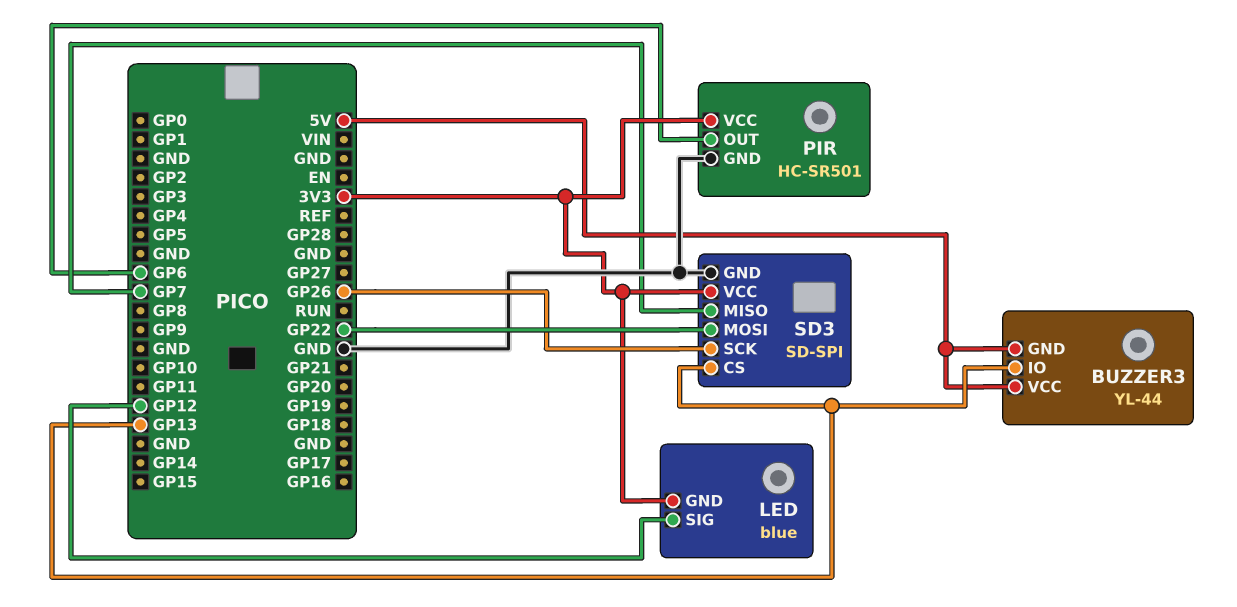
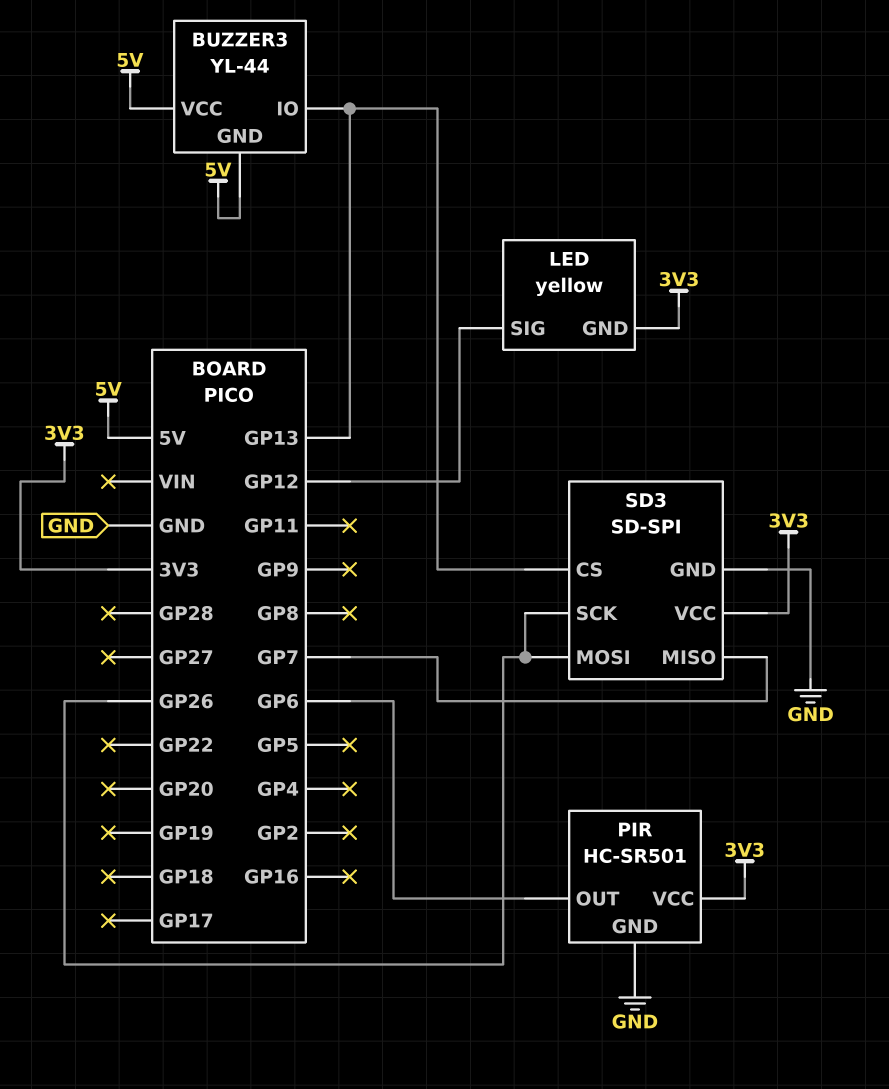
LED: blue -> yellow
SD3 pin MOSI: GP22 -> GP26

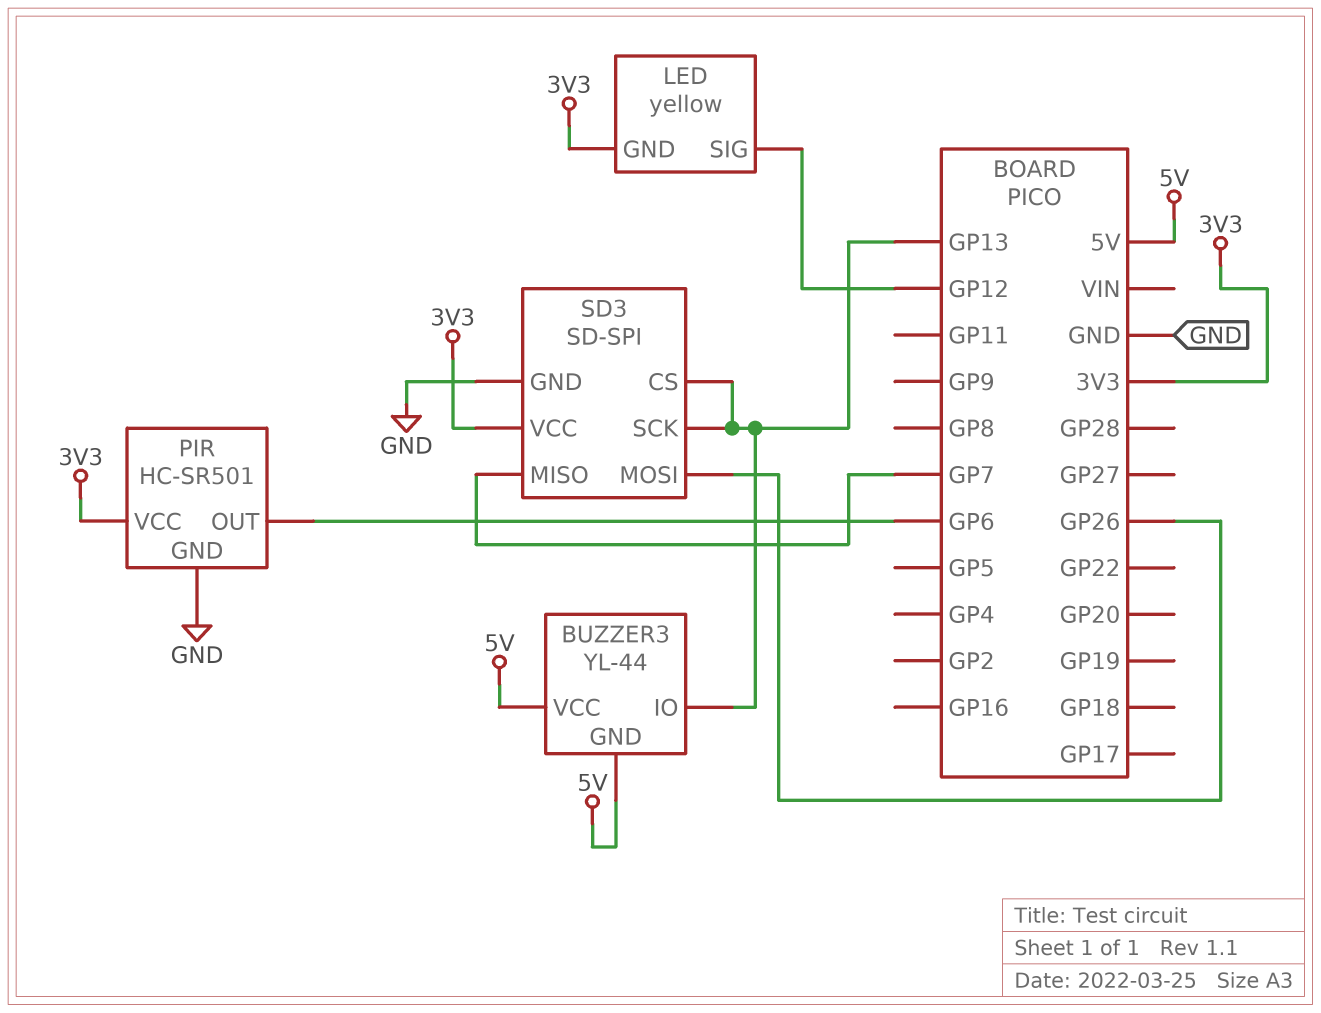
SD3 pin SCK: GP26 -> GP13

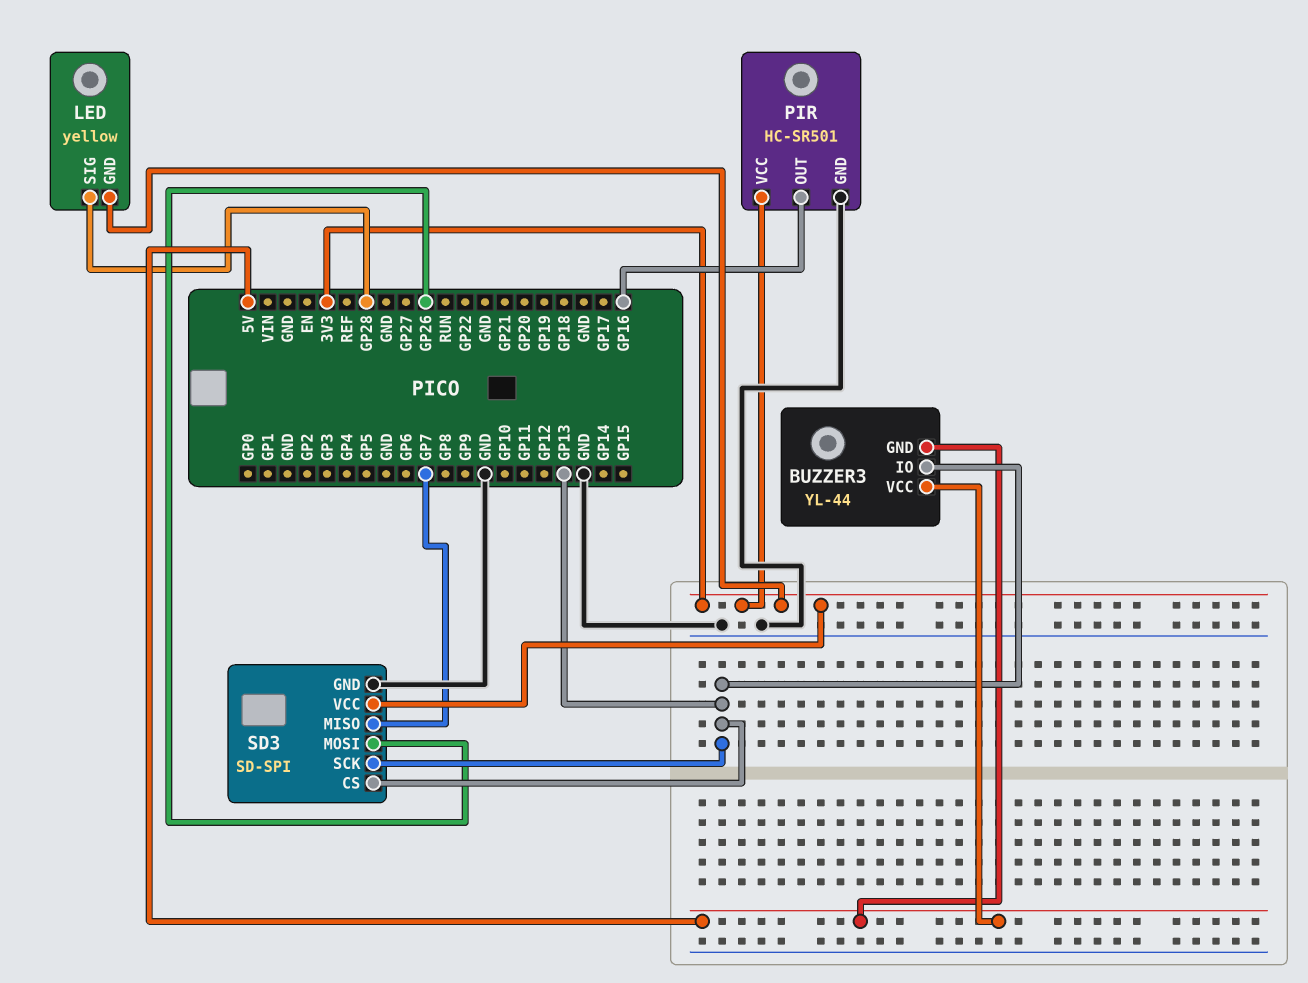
LED pin SIG: GP12 -> GP28
PIR pin OUT: GP6 -> GP16

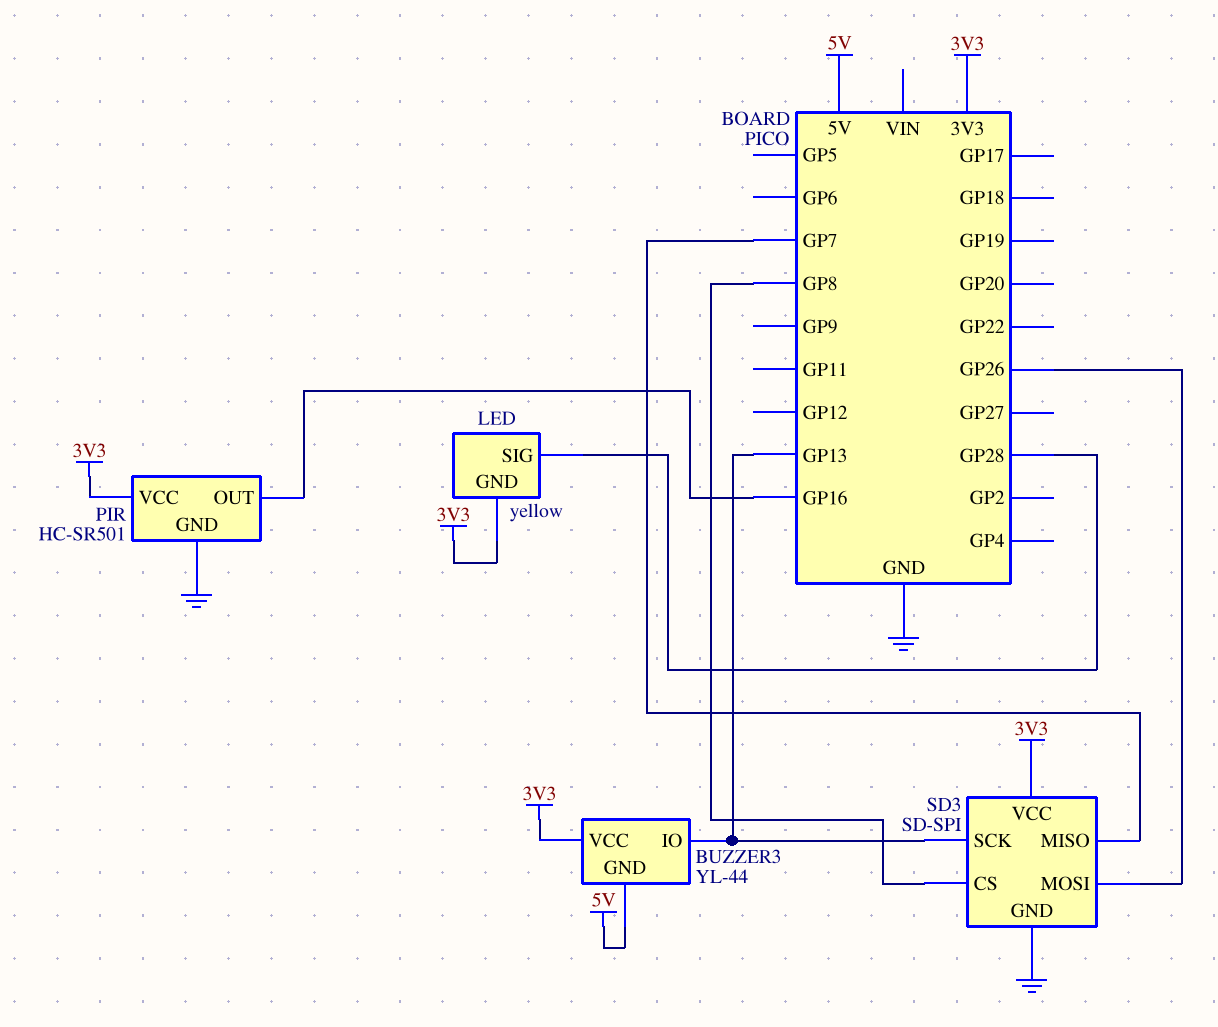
BUZZER3 pin VCC: 5V -> 3V3
SD3 pin CS: GP13 -> GP8

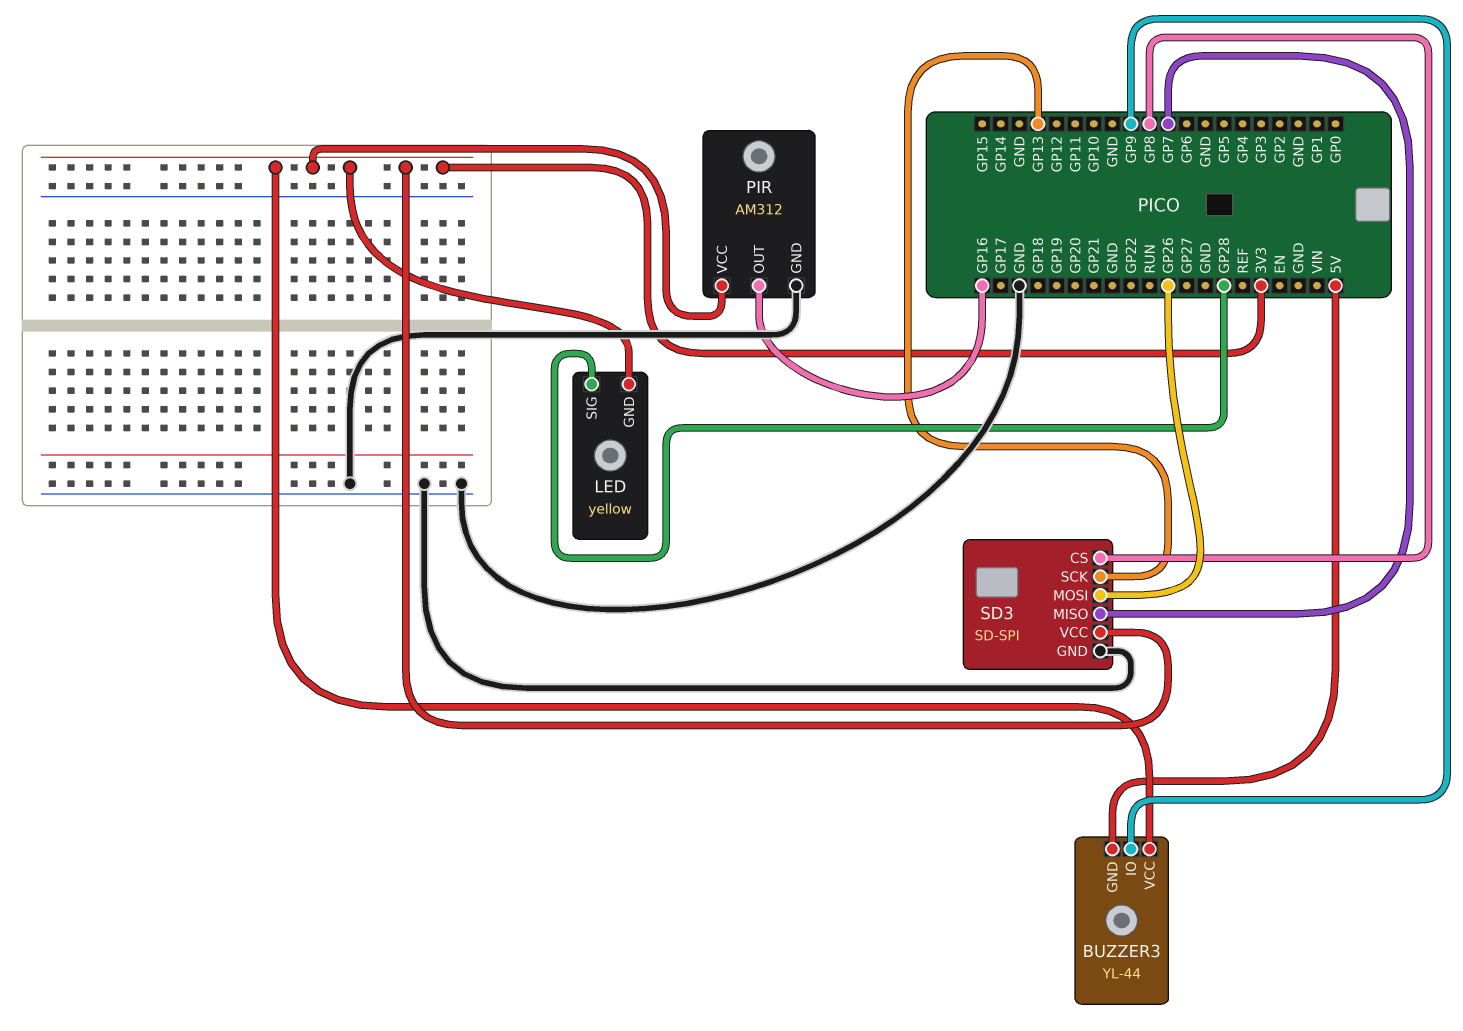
BUZZER3 pin IO: GP13 -> GP9
PIR: HC-SR501 -> AM312

